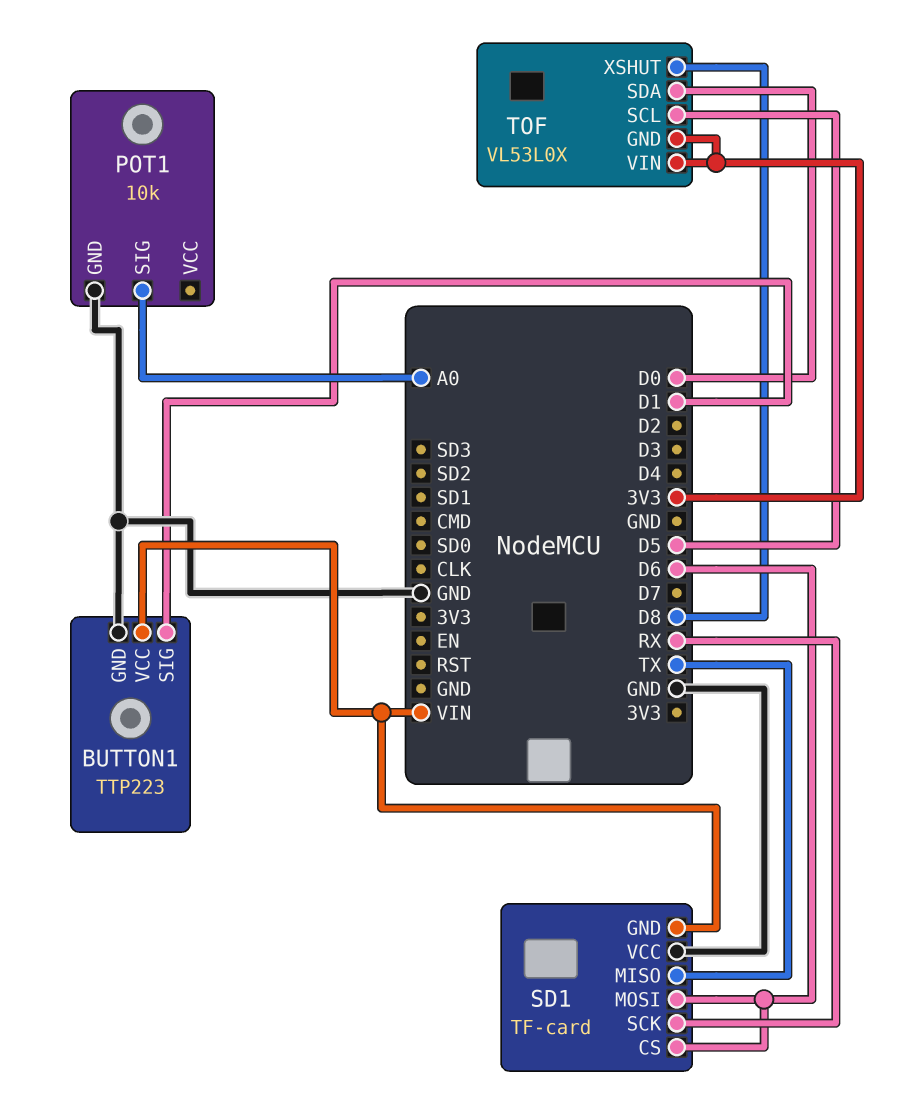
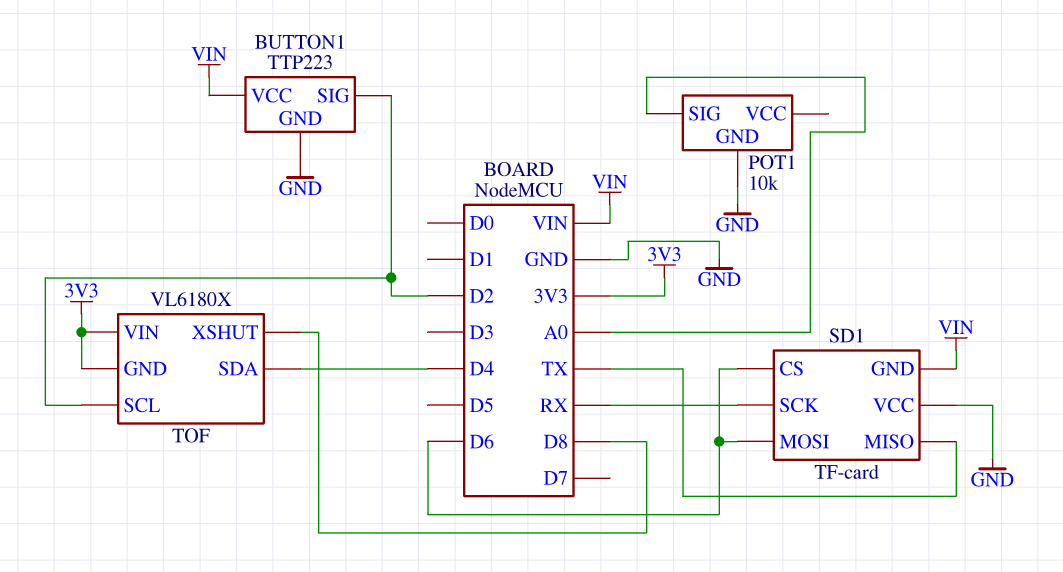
BUTTON1 pin SIG: D1 -> D2
TOF: VL53L0X -> VL6180X
TOF pin SCL: D5 -> D2
TOF pin SDA: D0 -> D4

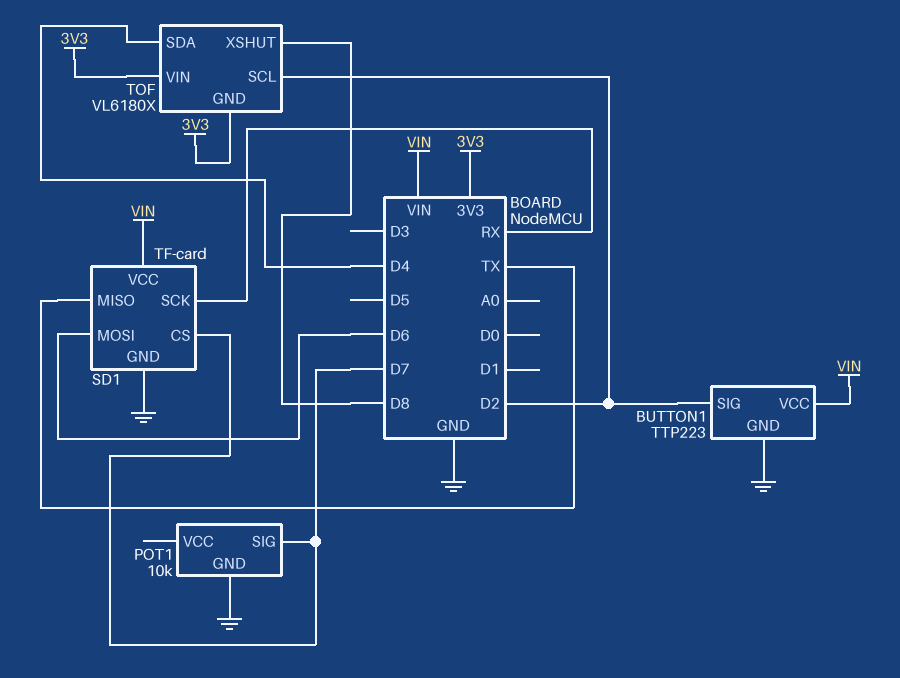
POT1 pin SIG: A0 -> D7
SD1 pin CS: D6 -> D7
SD1 pin GND: VIN -> GND
SD1 pin VCC: GND -> VIN

